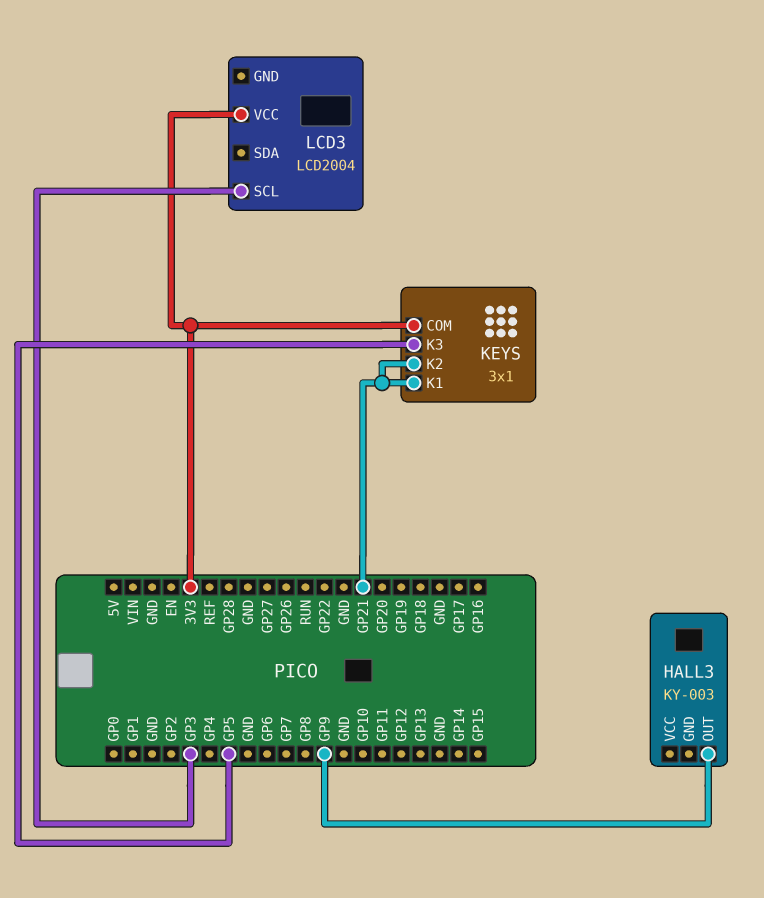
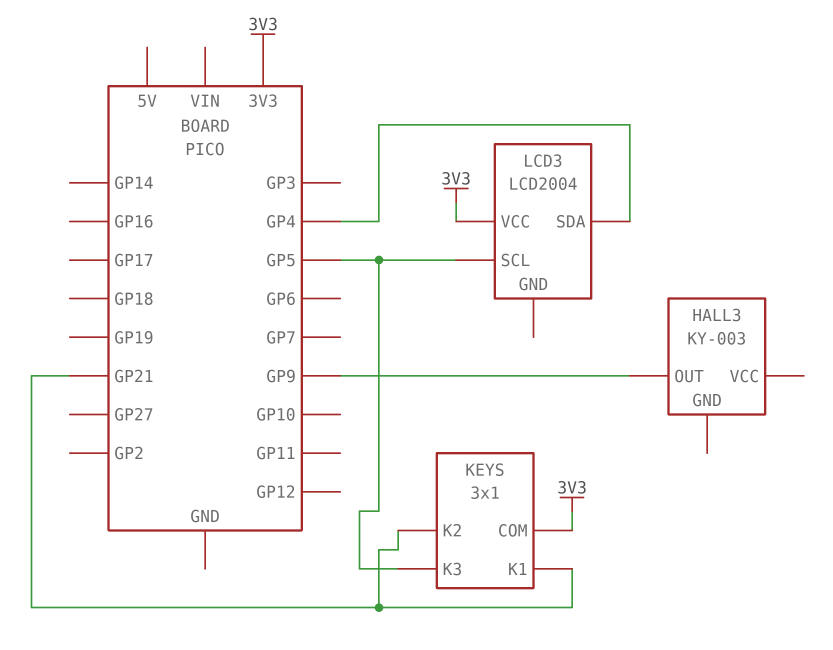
LCD3 pin SCL: GP3 -> GP5
LCD3 pin SDA: none -> GP4

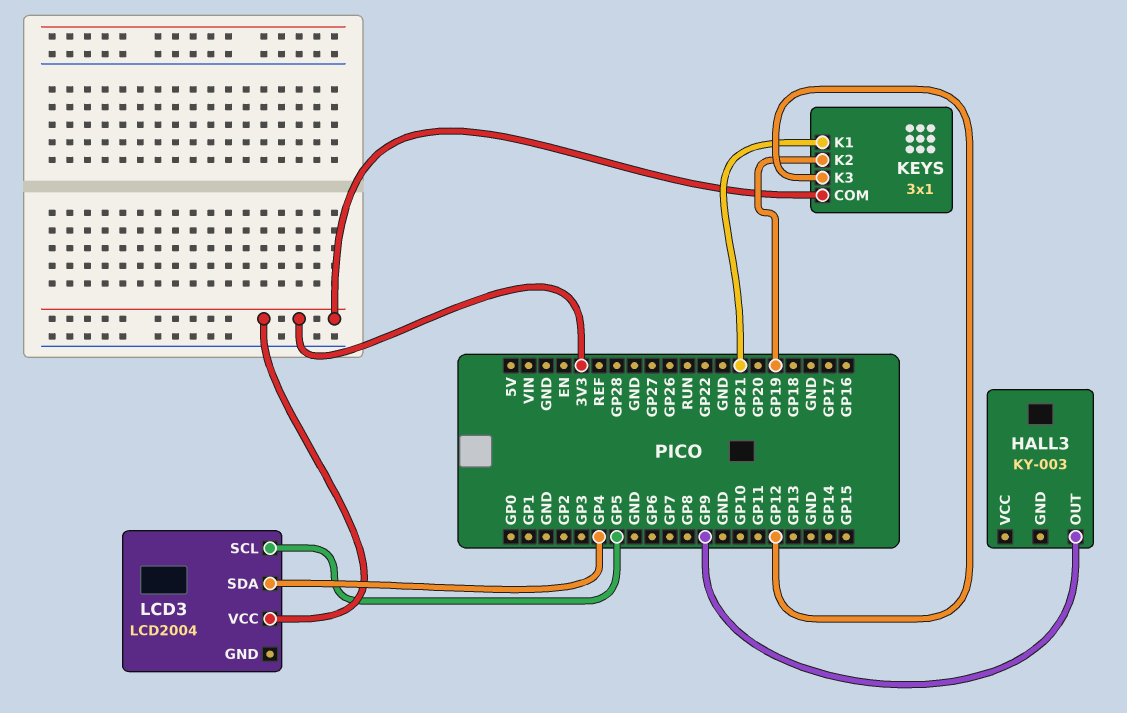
KEYS pin K2: GP21 -> GP19
KEYS pin K3: GP5 -> GP12

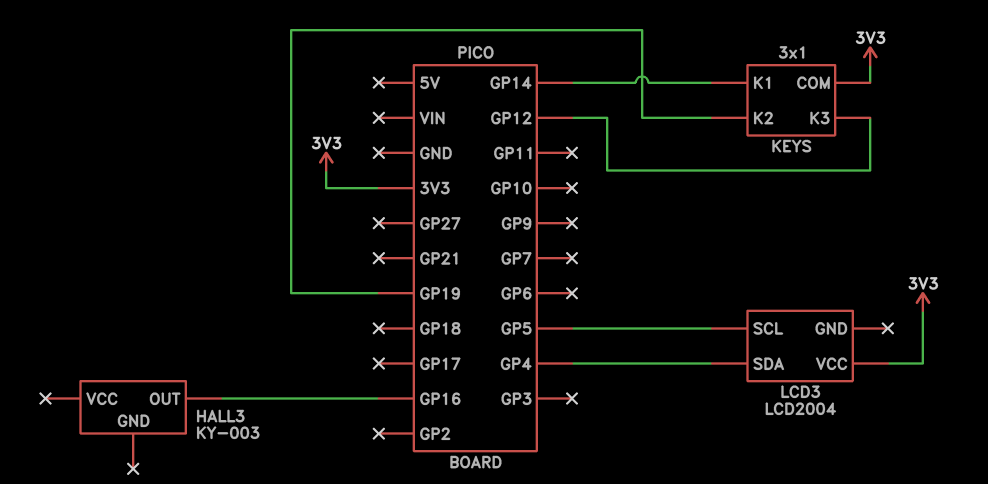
HALL3 pin OUT: GP9 -> GP16
KEYS pin K1: GP21 -> GP14

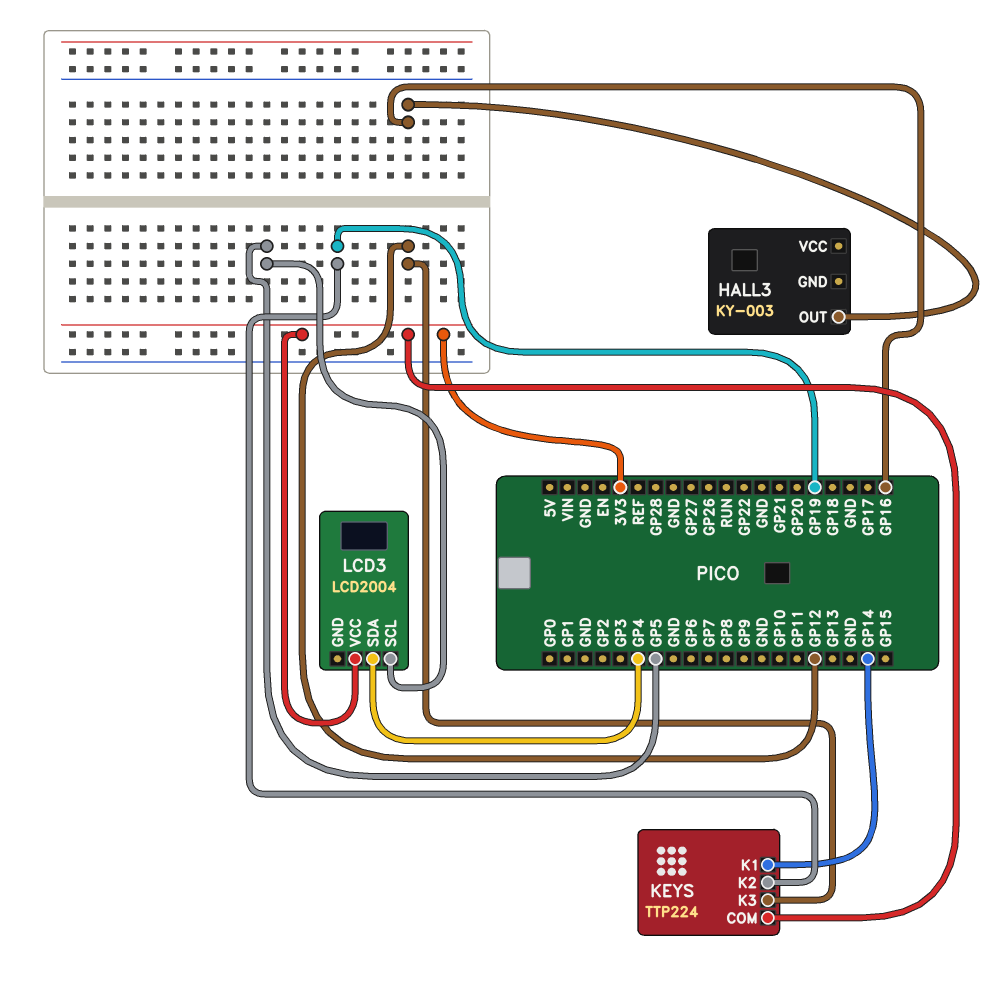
KEYS: 3x1 -> TTP224

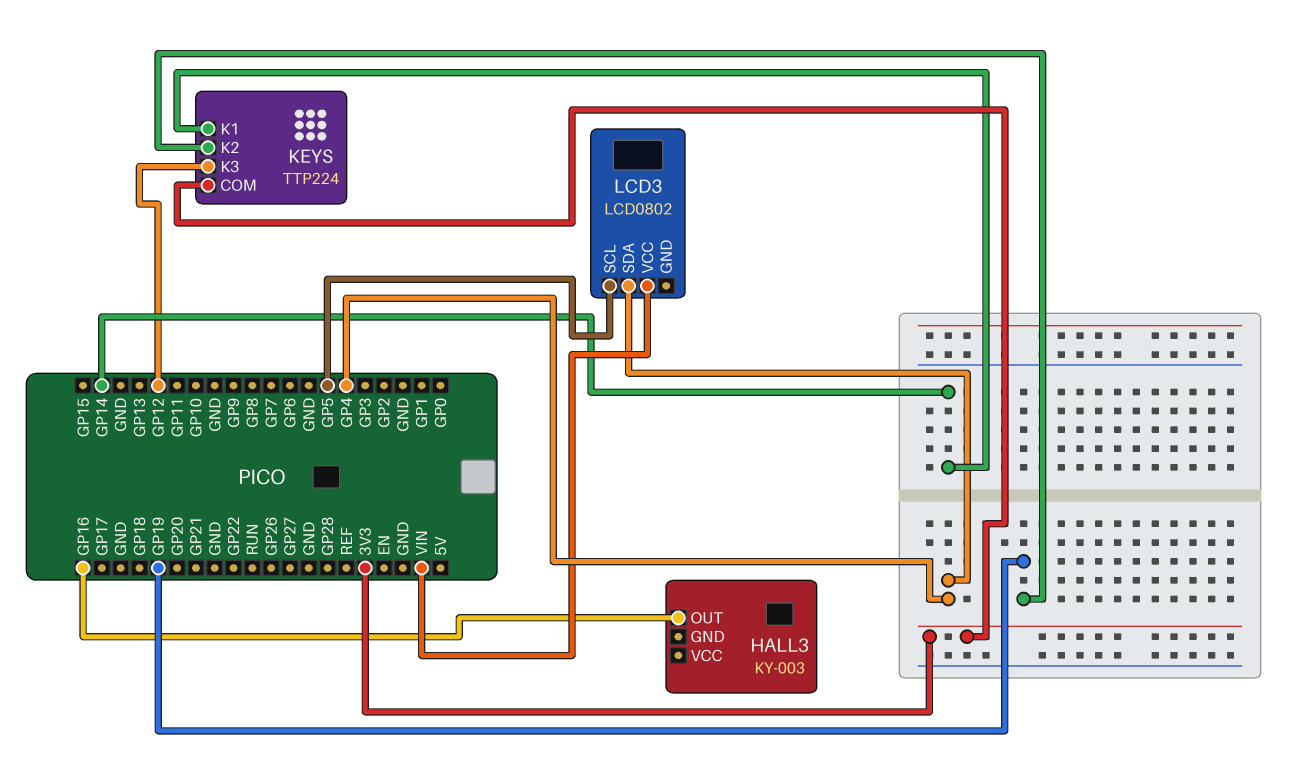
LCD3: LCD2004 -> LCD0802
LCD3 pin VCC: 3V3 -> VIN

